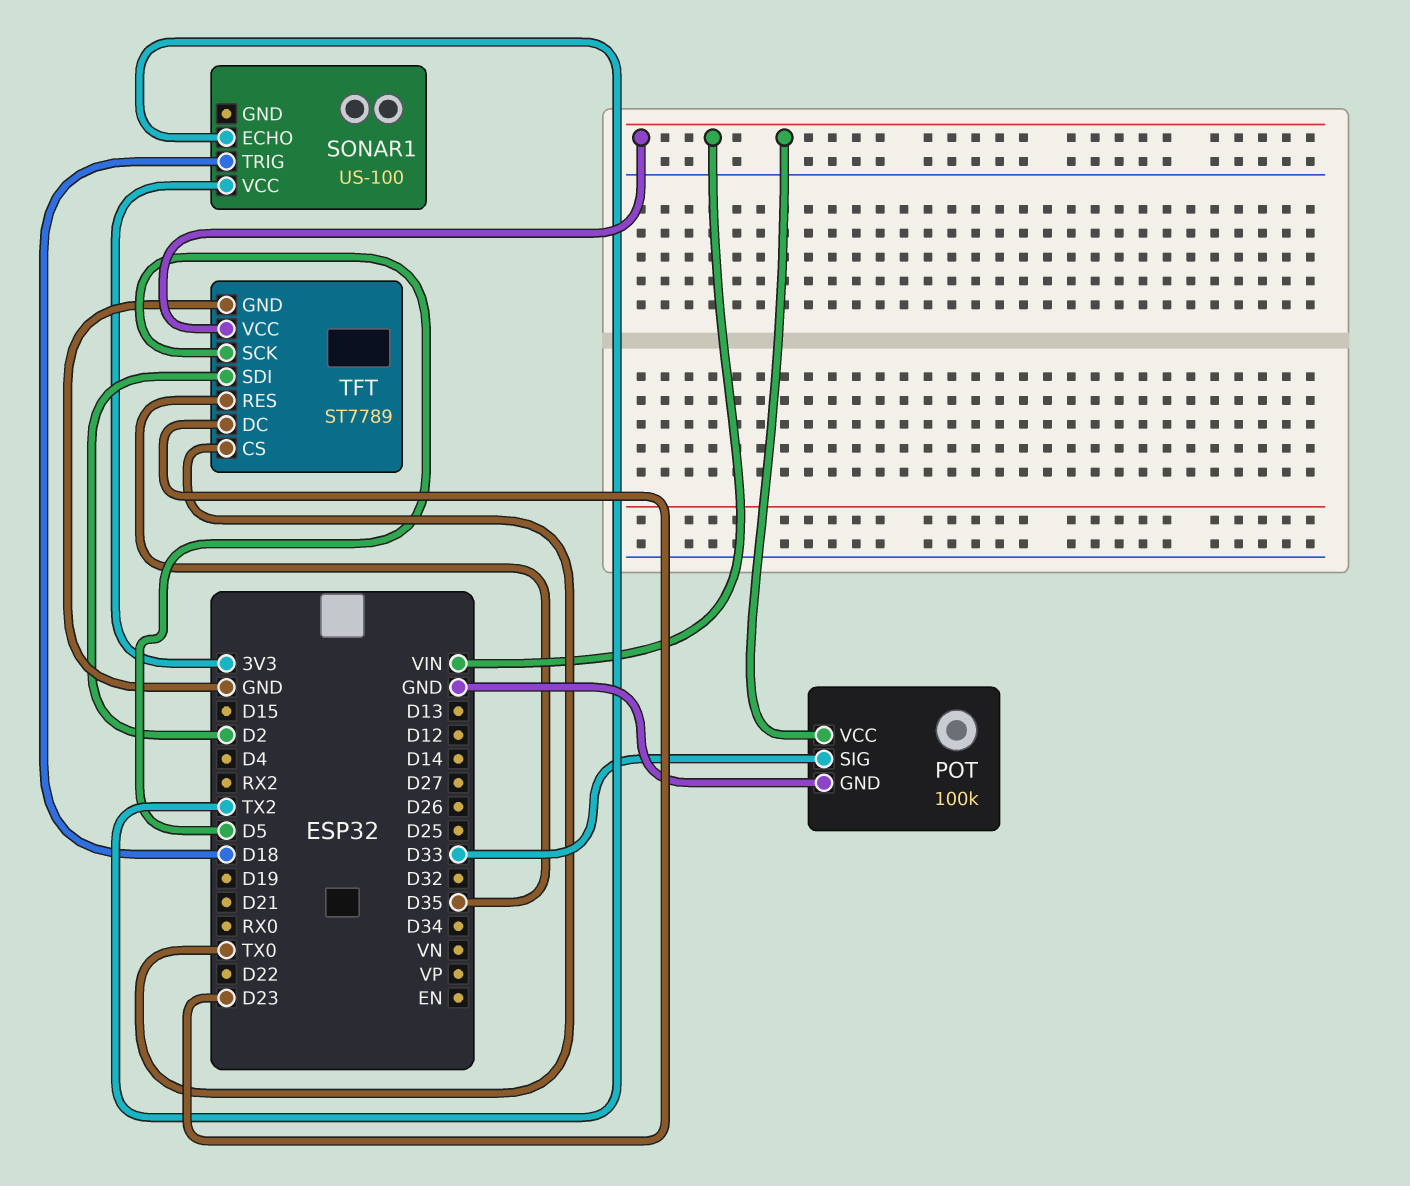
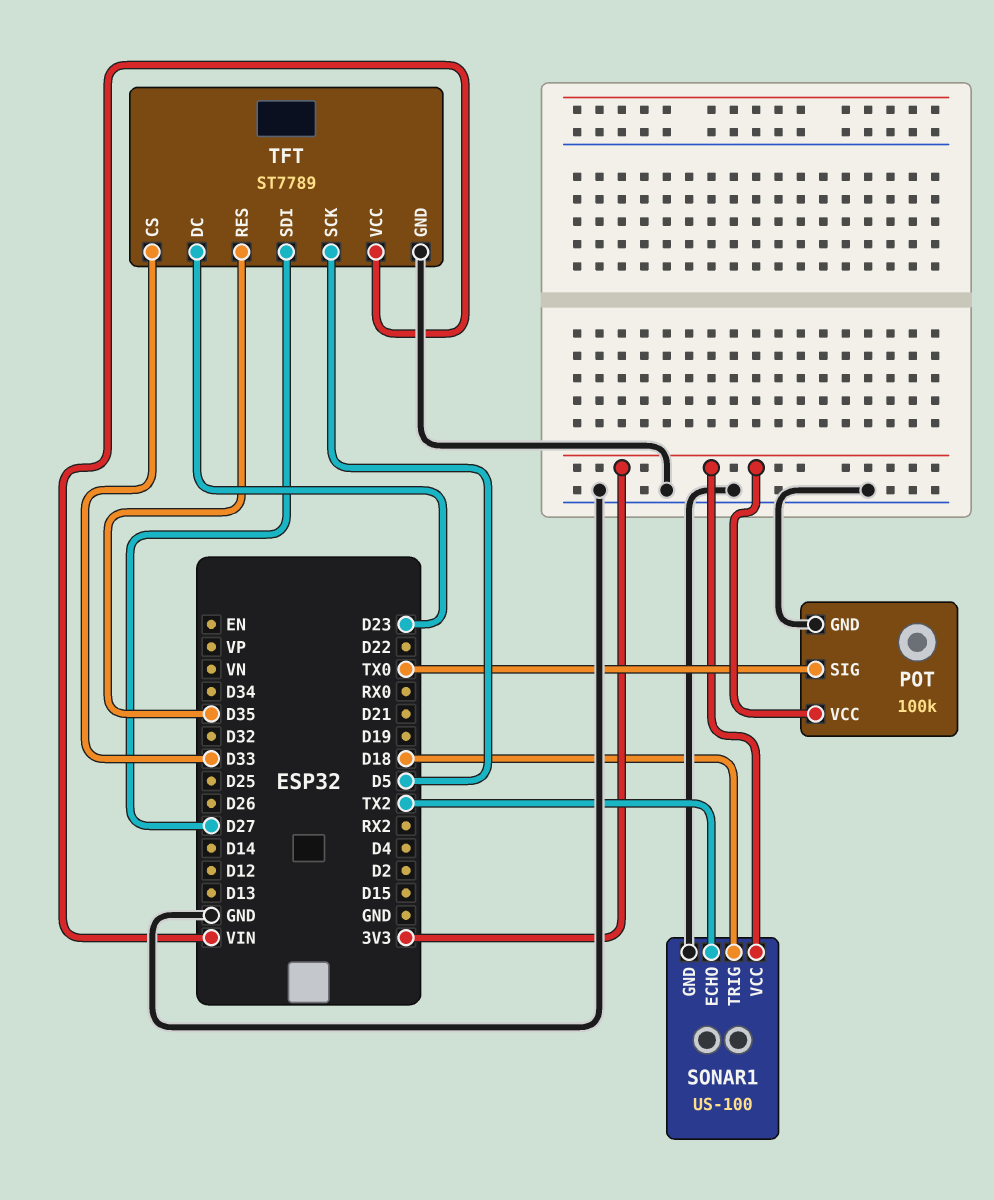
POT pin SIG: D33 -> TX0
POT pin VCC: VIN -> 3V3
SONAR1 pin GND: none -> GND
TFT pin CS: TX0 -> D33
TFT pin SDI: D2 -> D27

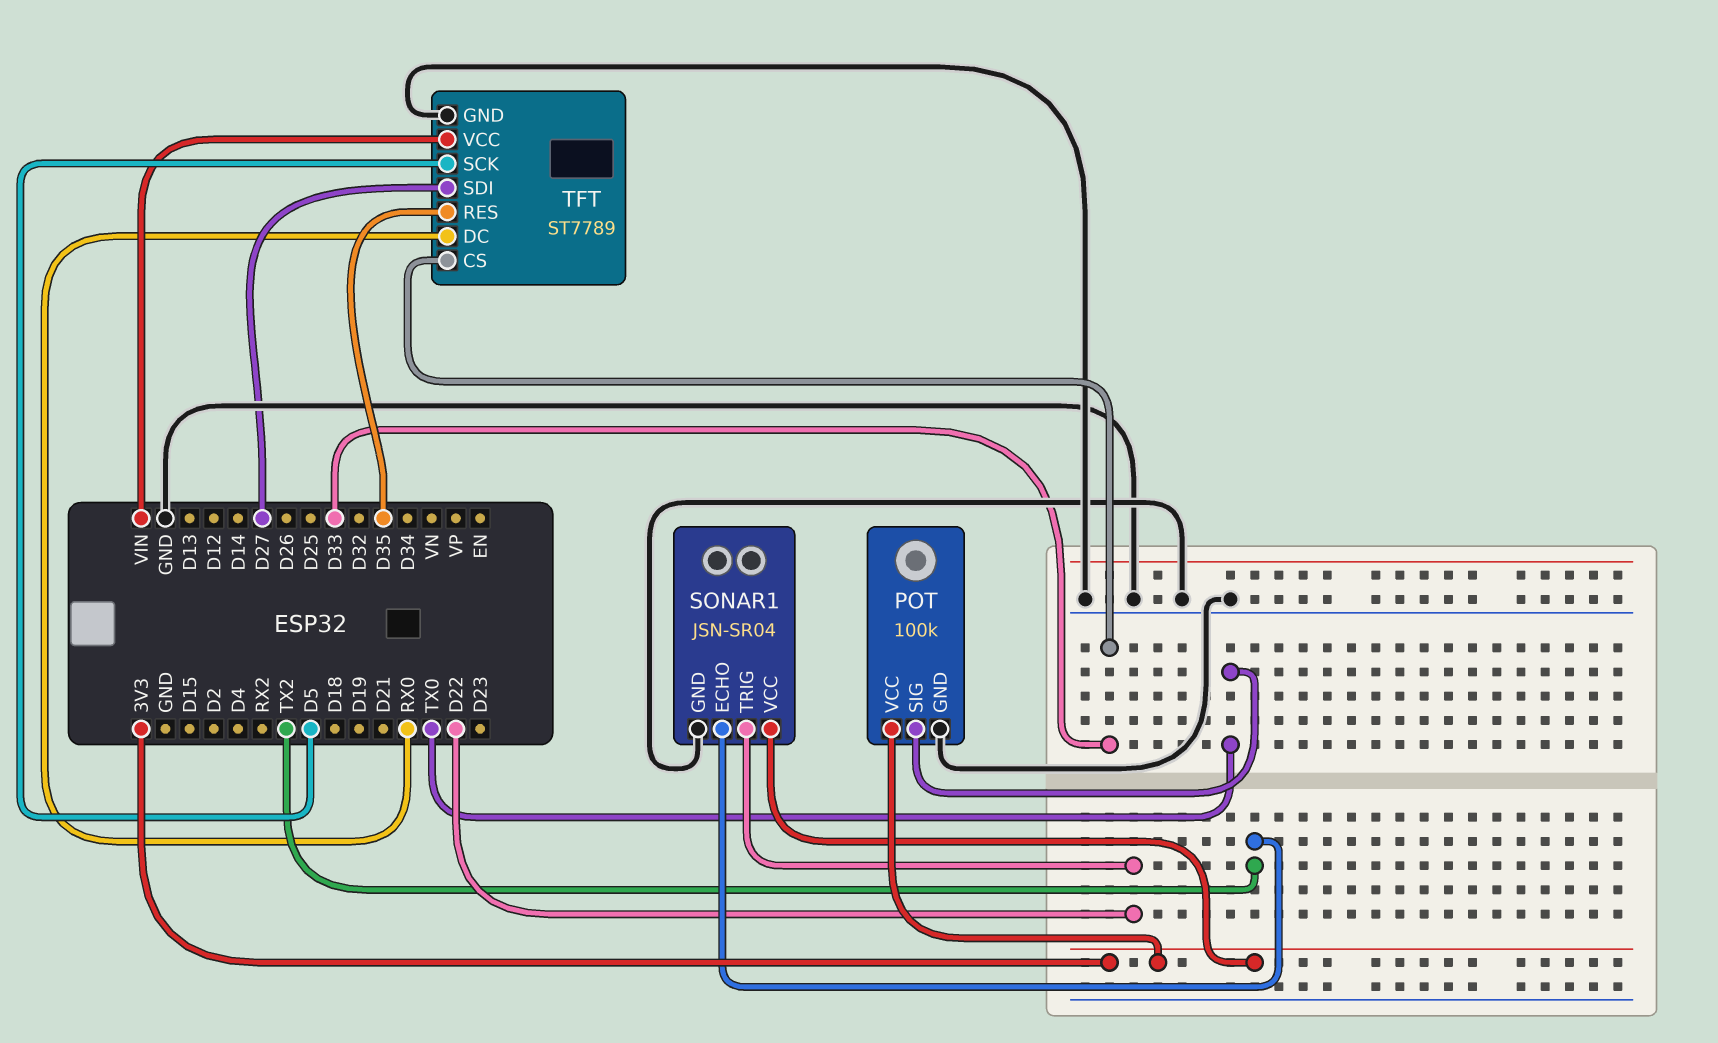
SONAR1: US-100 -> JSN-SR04
SONAR1 pin TRIG: D18 -> D22
TFT pin DC: D23 -> RX0

